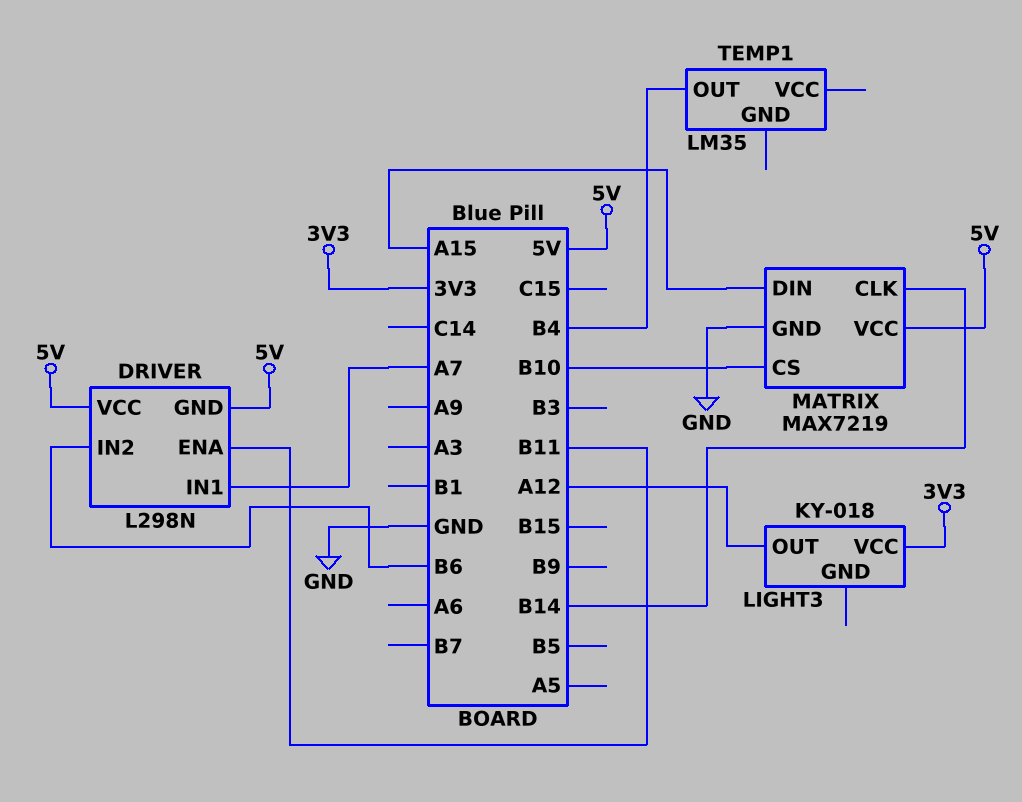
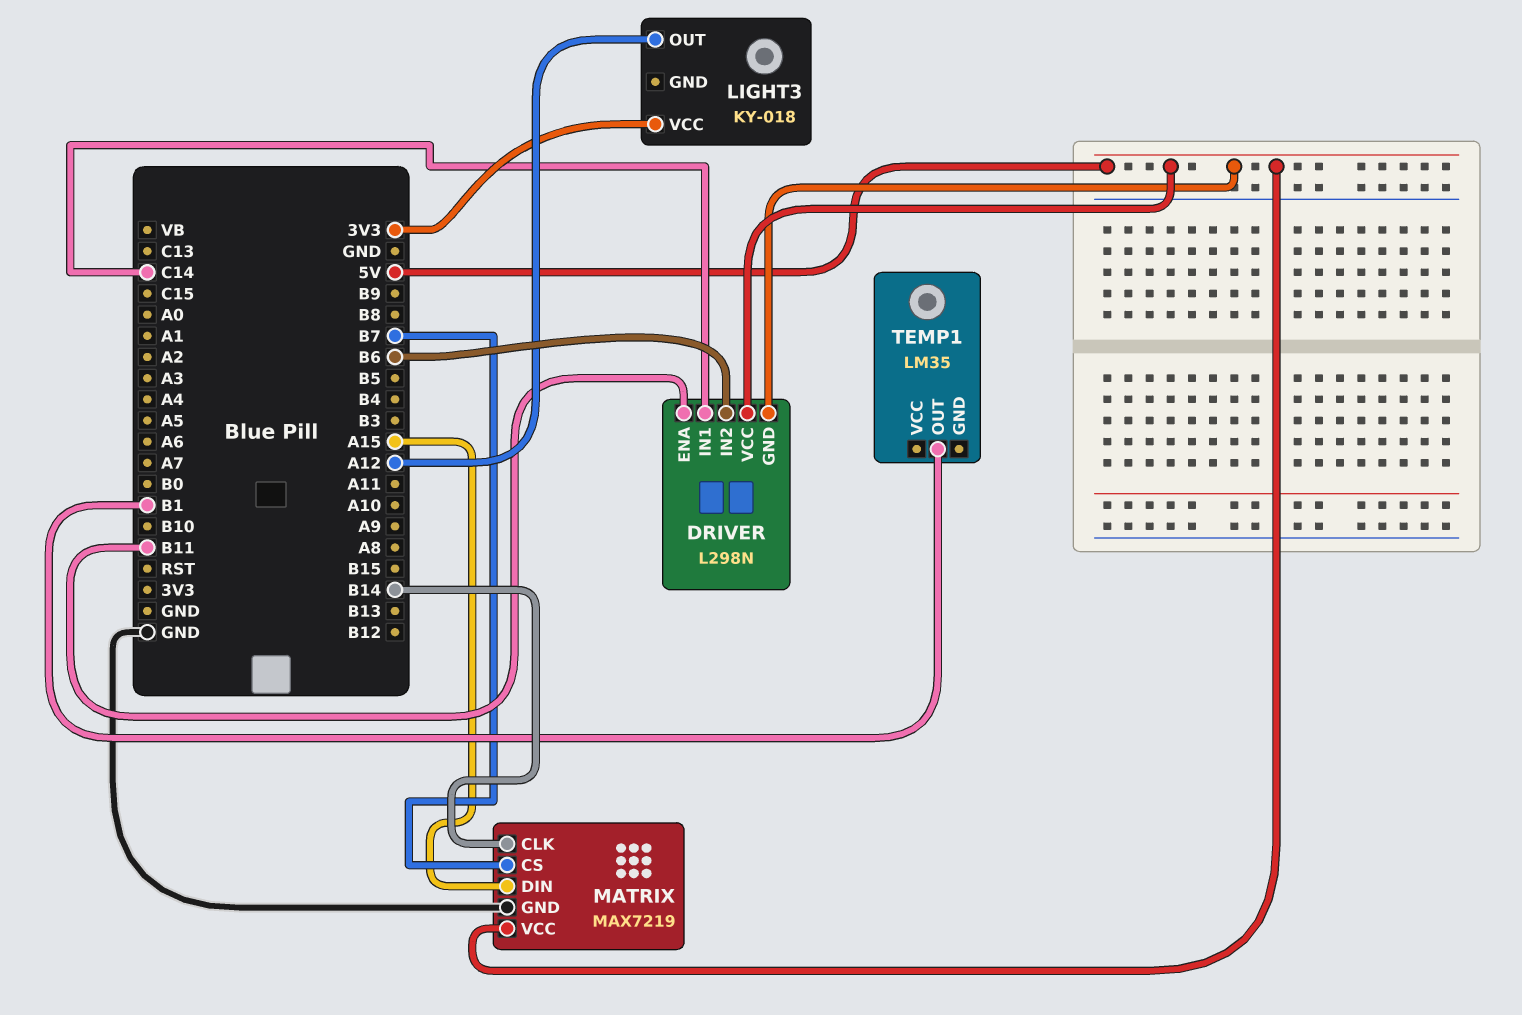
DRIVER pin IN1: A7 -> C14
MATRIX pin CS: B10 -> B7
TEMP1 pin OUT: B4 -> B1

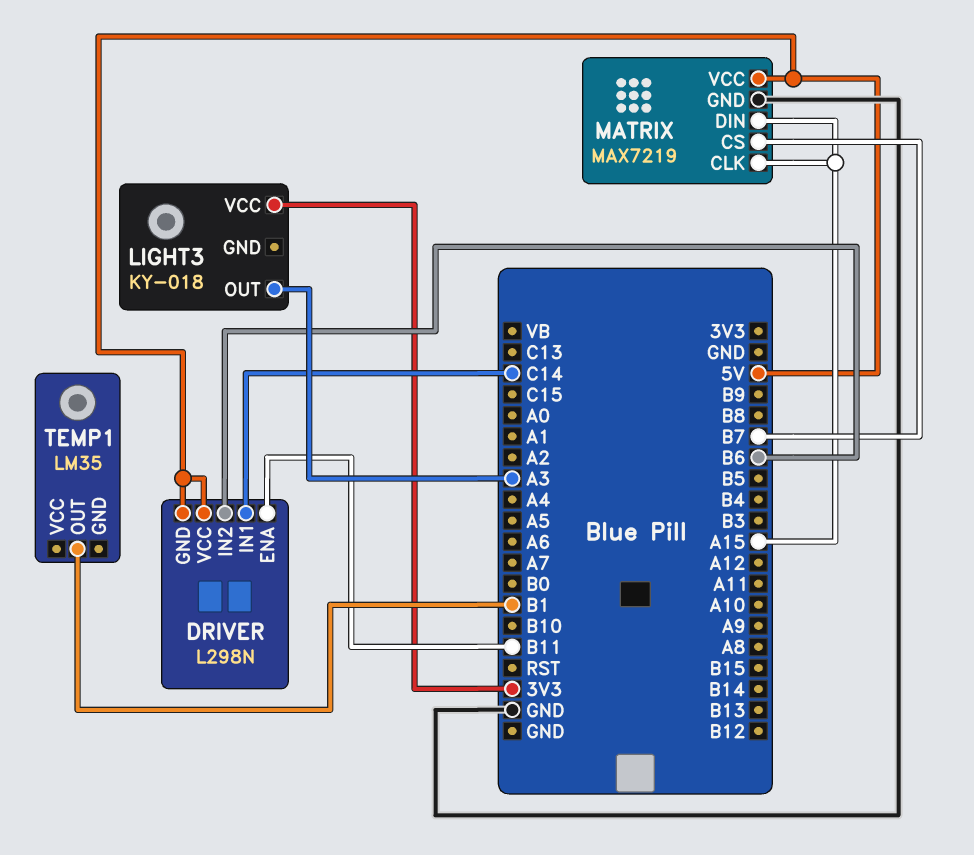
LIGHT3 pin OUT: A12 -> A3
MATRIX pin CLK: B14 -> A15

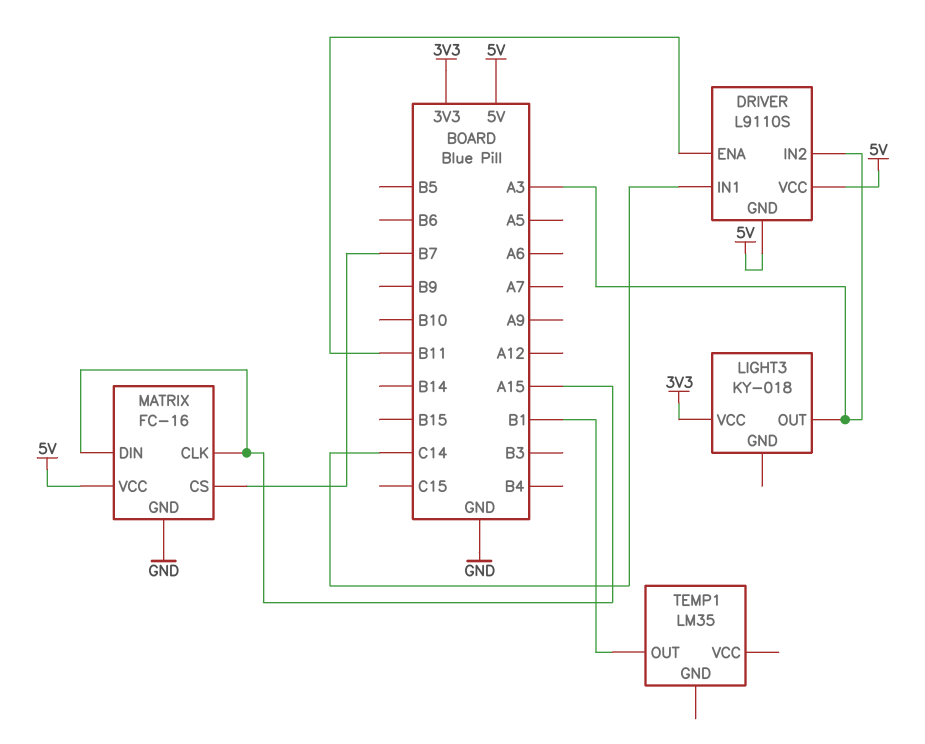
DRIVER: L298N -> L9110S
DRIVER pin IN2: B6 -> A3
MATRIX: MAX7219 -> FC-16

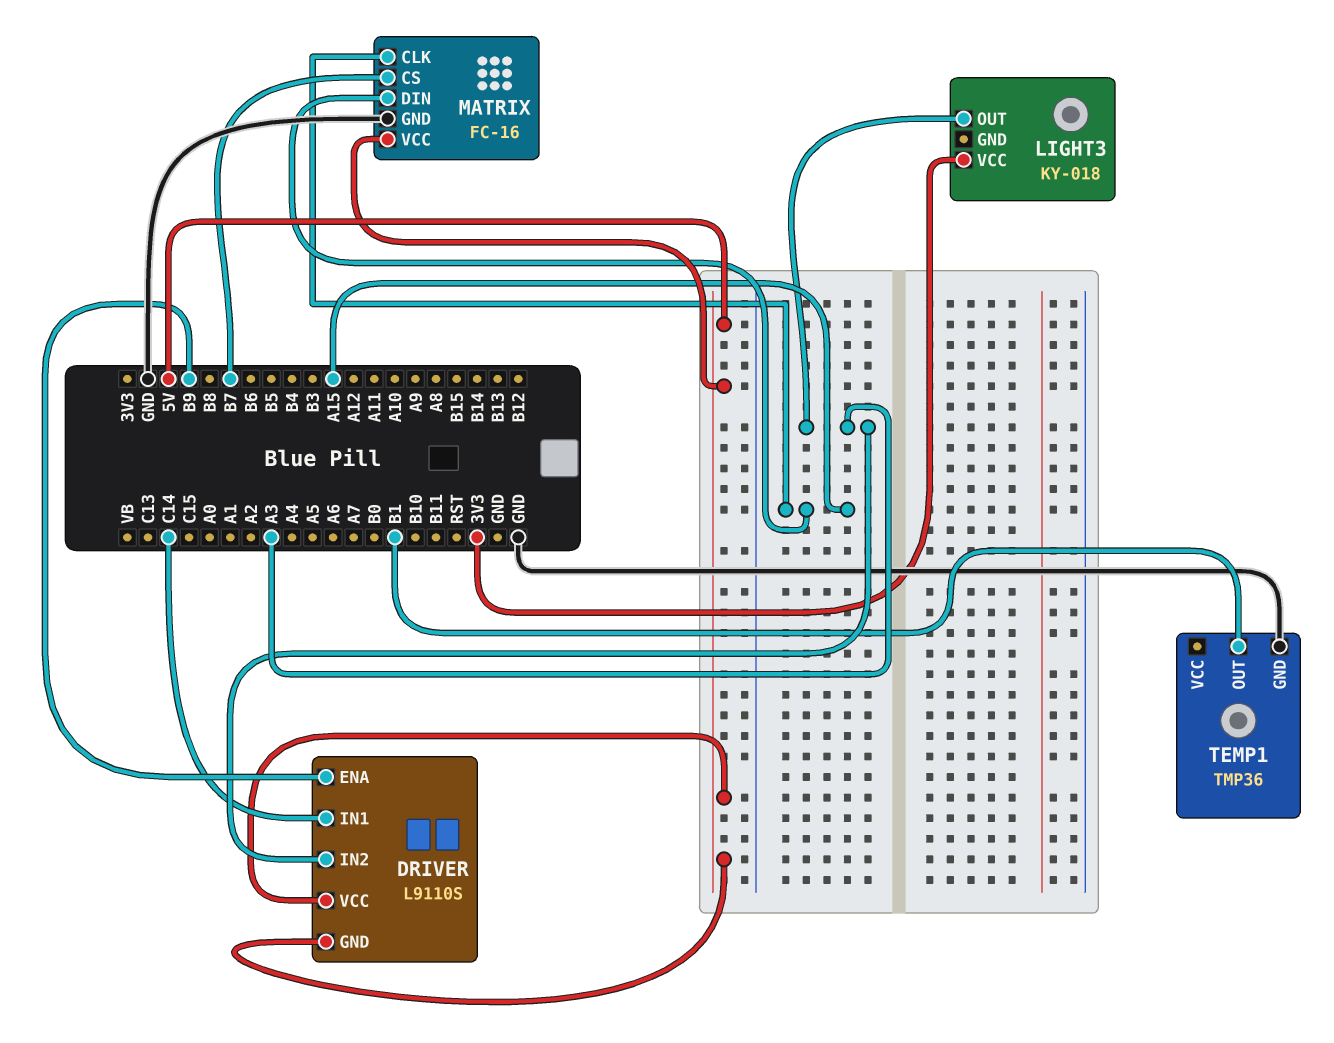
DRIVER pin ENA: B11 -> B9
TEMP1: LM35 -> TMP36
TEMP1 pin GND: none -> GND

